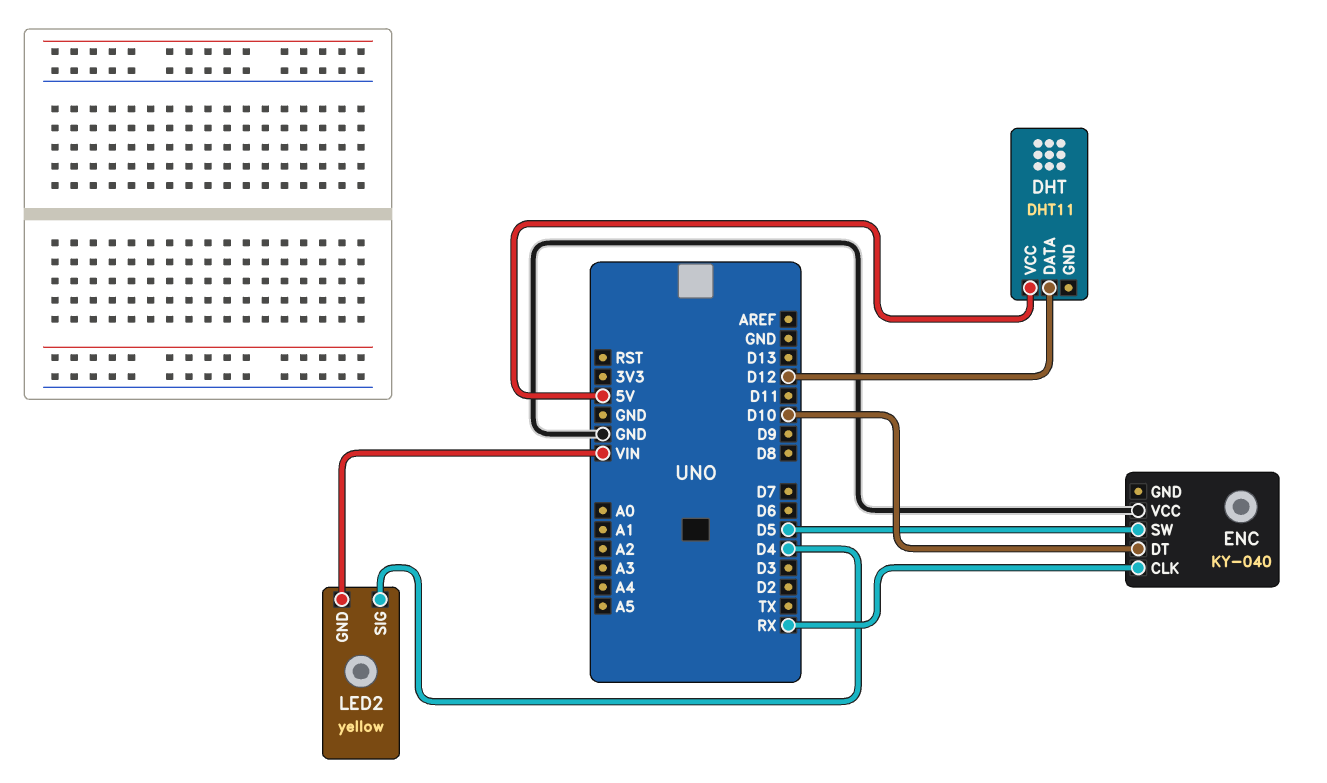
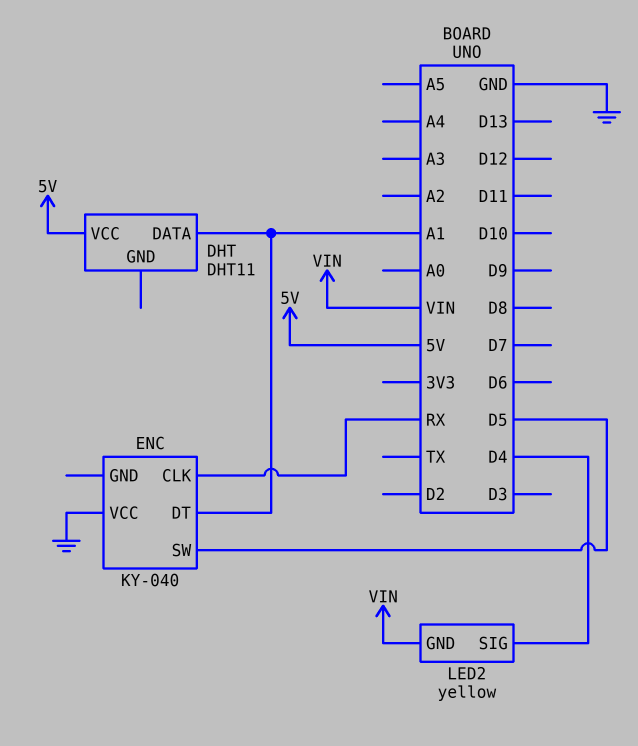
DHT pin DATA: D12 -> A1
ENC pin DT: D10 -> A1

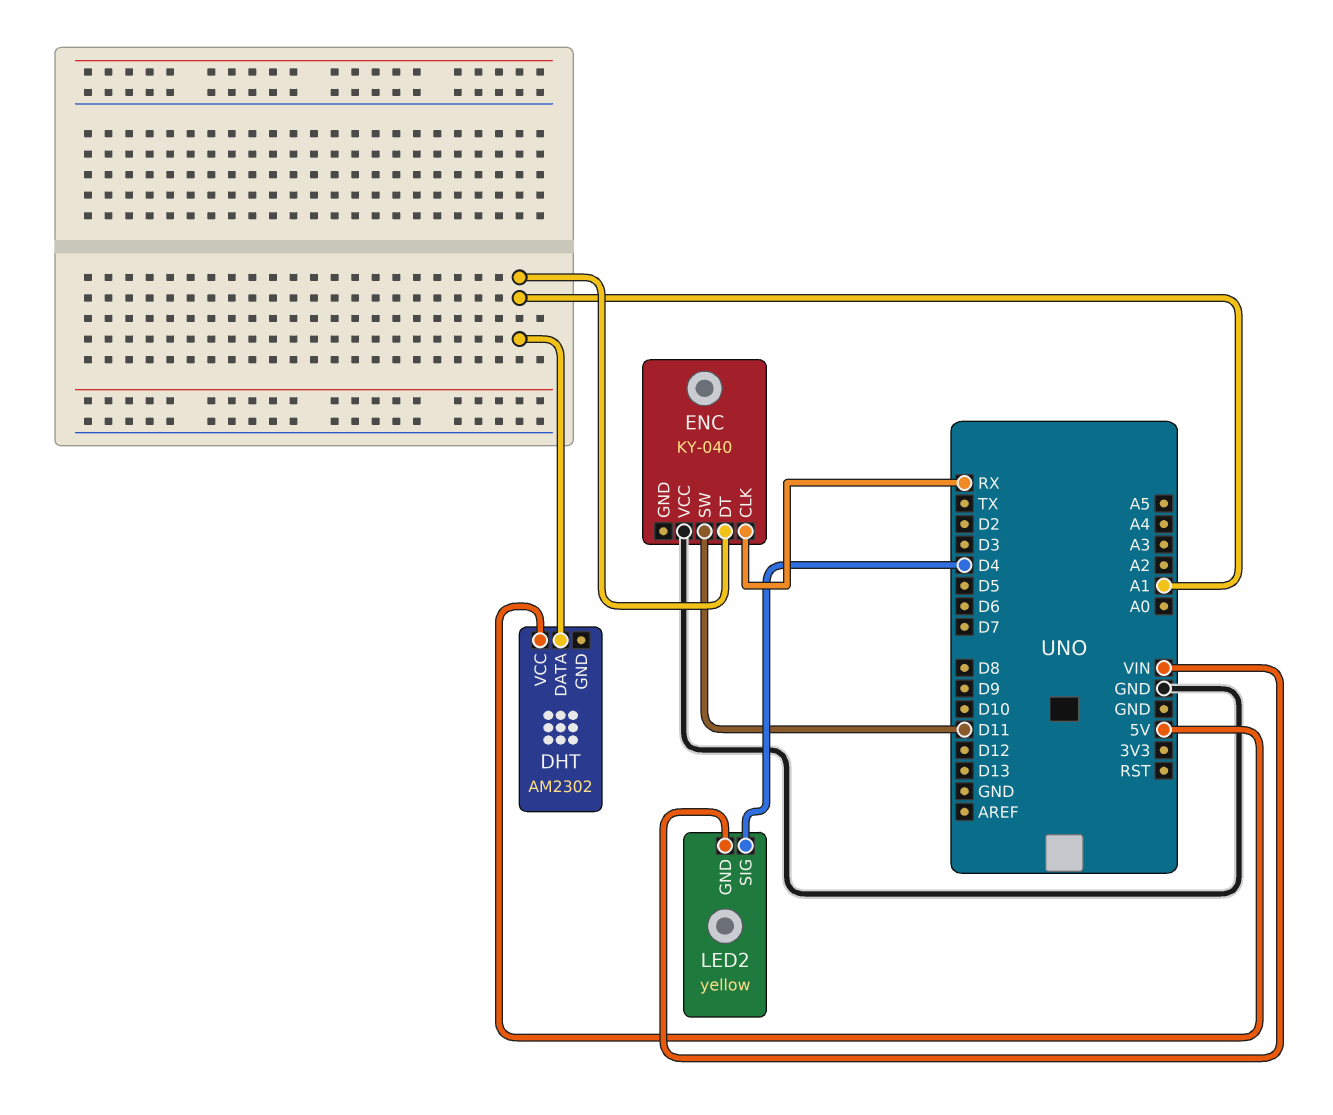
DHT: DHT11 -> AM2302
ENC pin SW: D5 -> D11

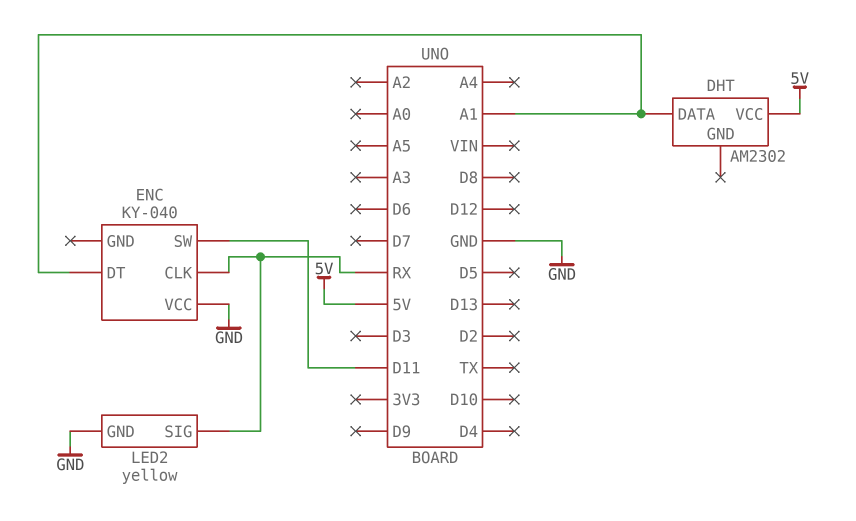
LED2 pin GND: VIN -> GND
LED2 pin SIG: D4 -> RX

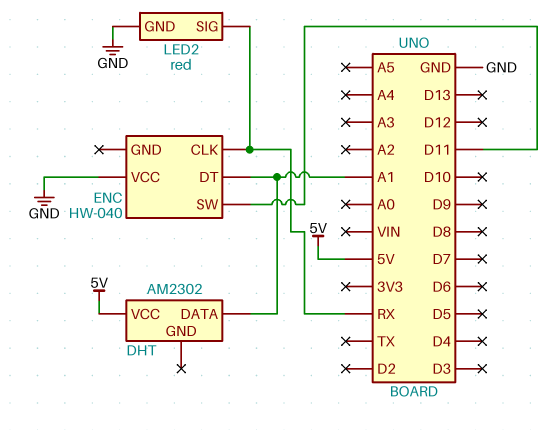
ENC: KY-040 -> HW-040
LED2: yellow -> red

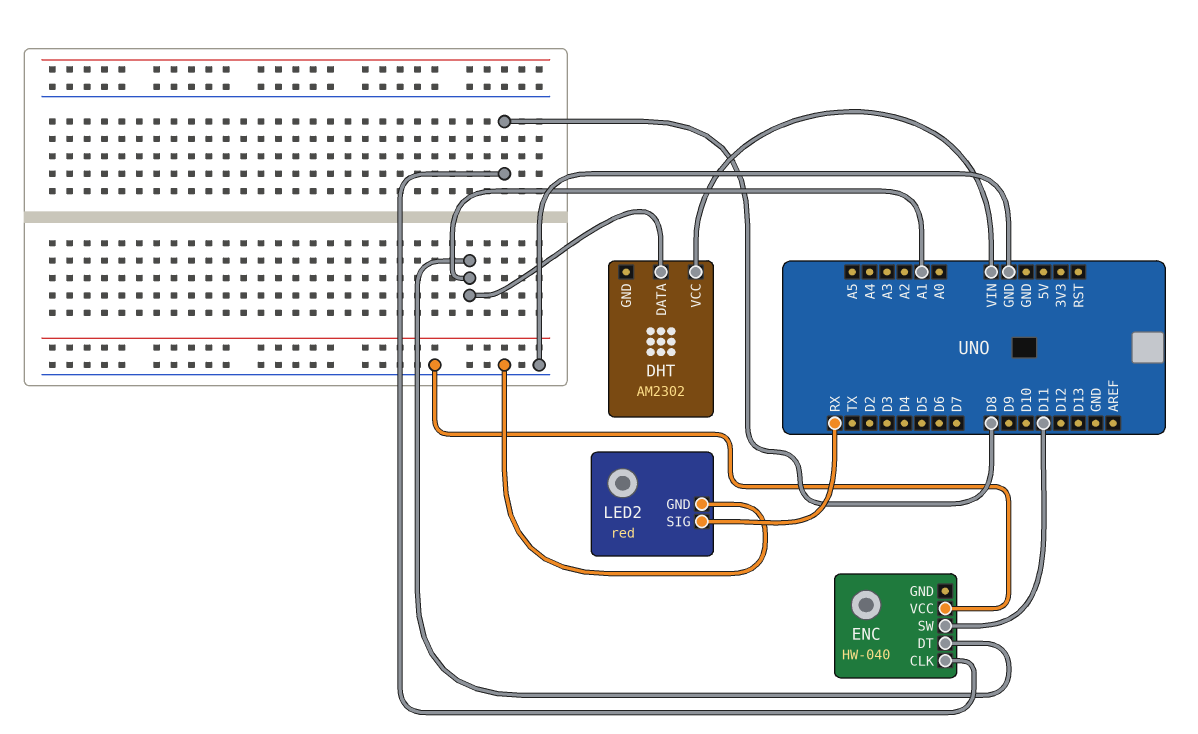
DHT pin VCC: 5V -> VIN
ENC pin CLK: RX -> D8

